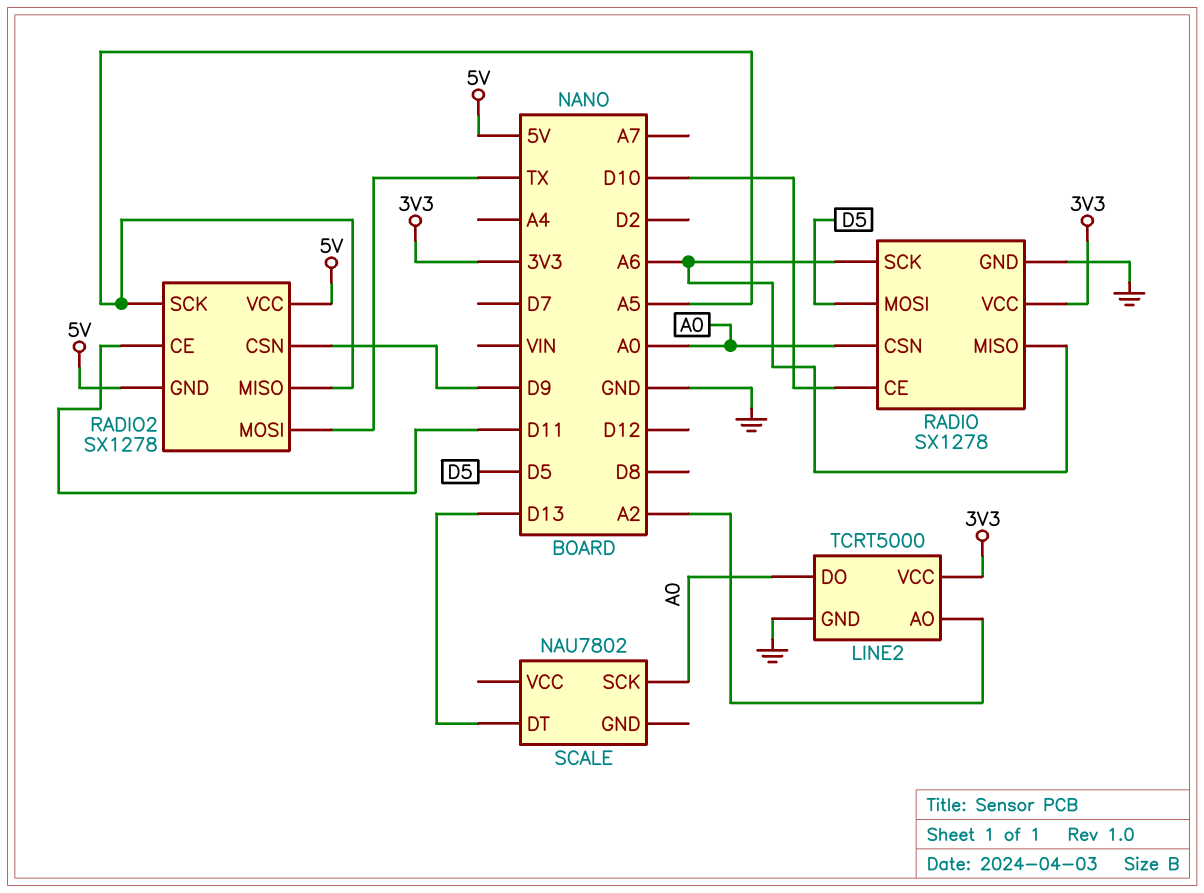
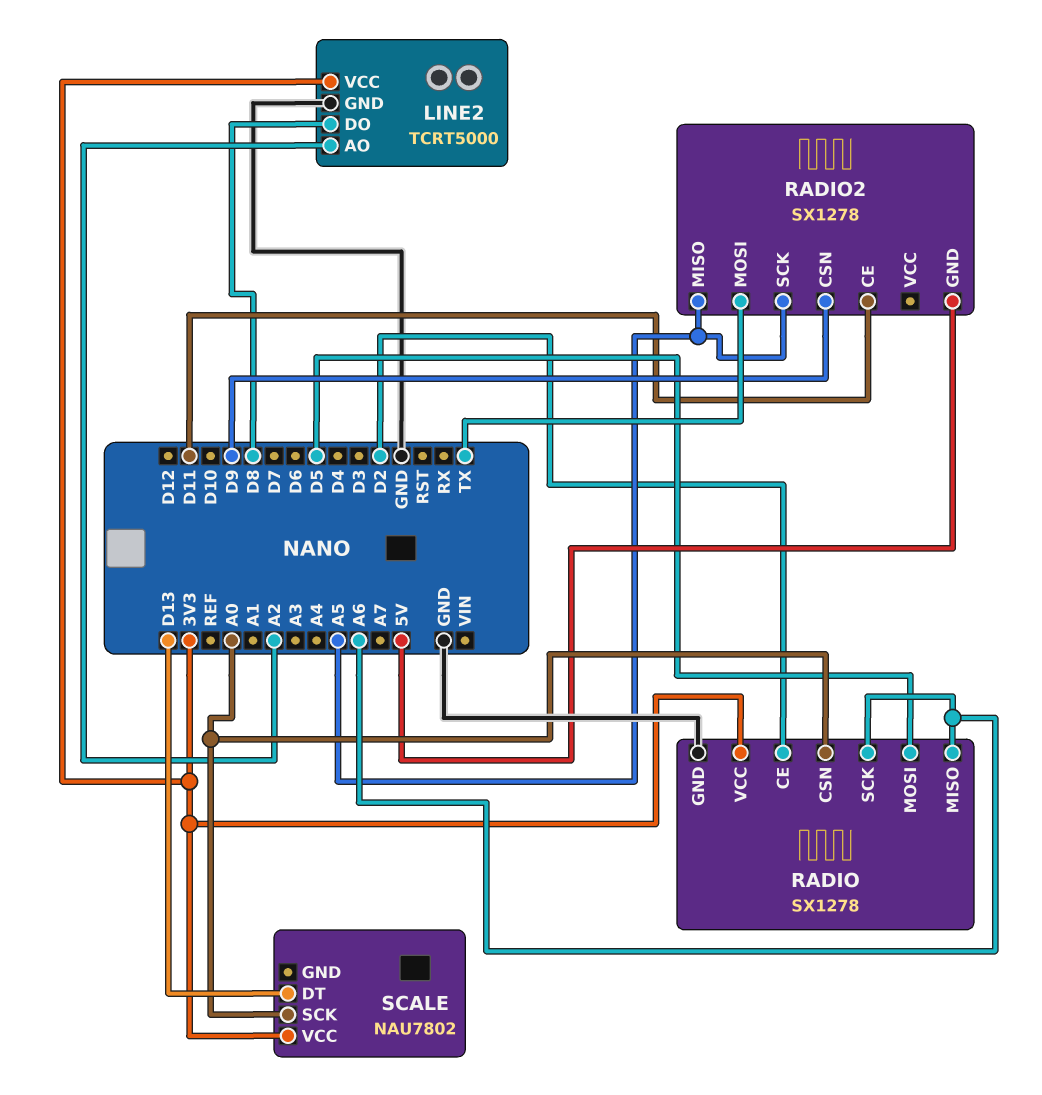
LINE2 pin DO: A0 -> D8
RADIO pin CE: D10 -> D2
RADIO2 pin VCC: 5V -> none
SCALE pin VCC: none -> 3V3

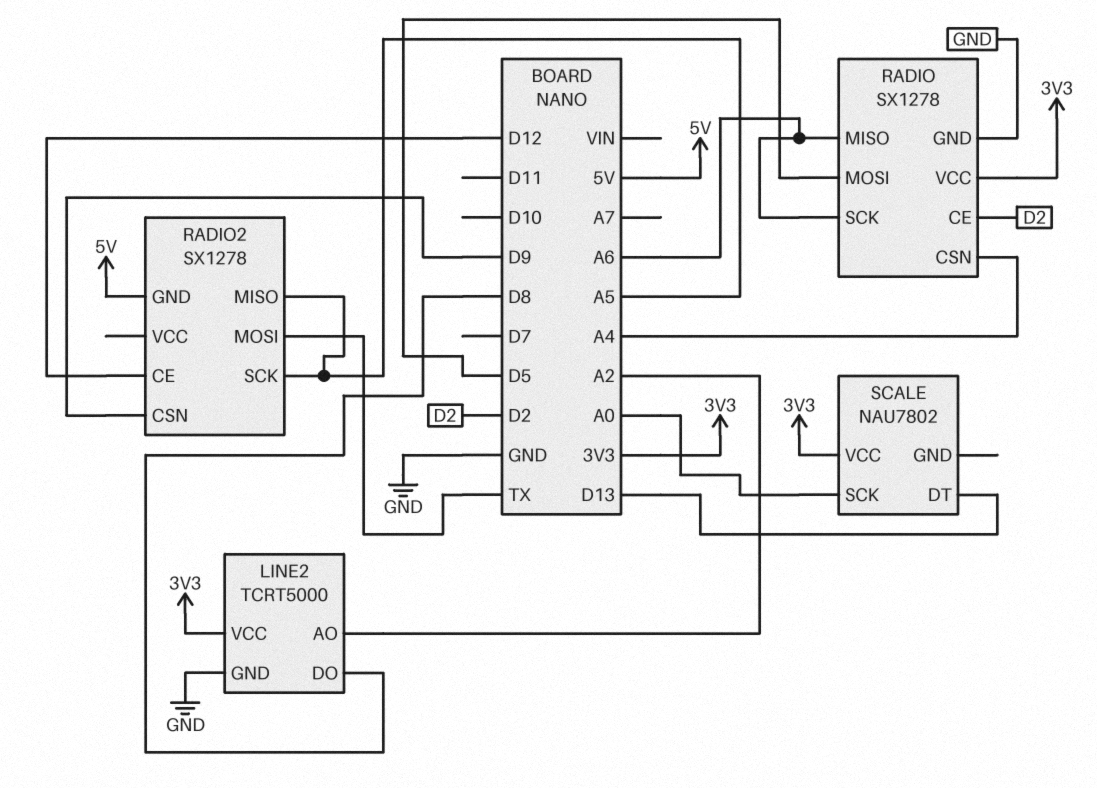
RADIO pin CSN: A0 -> A4
RADIO2 pin CE: D11 -> D12

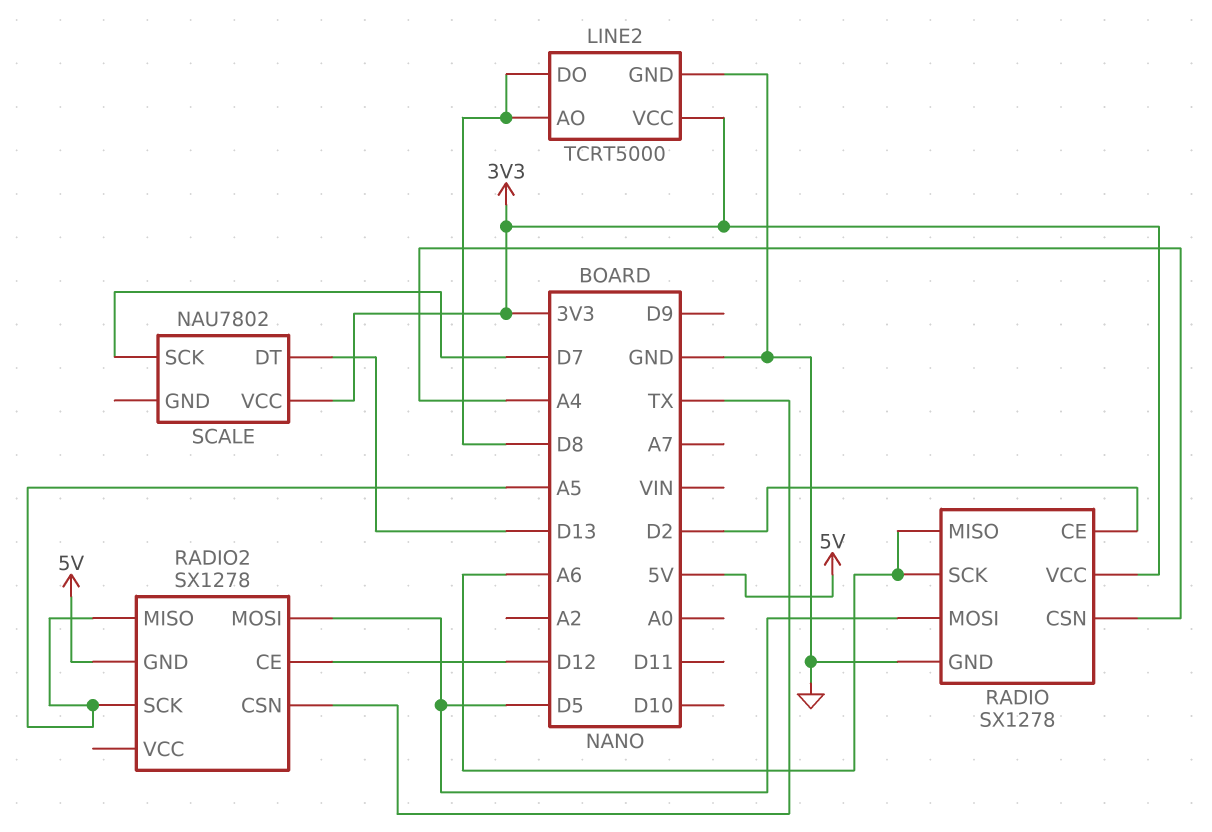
LINE2 pin AO: A2 -> D8
RADIO2 pin CSN: D9 -> TX
RADIO2 pin MOSI: TX -> D5
SCALE pin SCK: A0 -> D7

